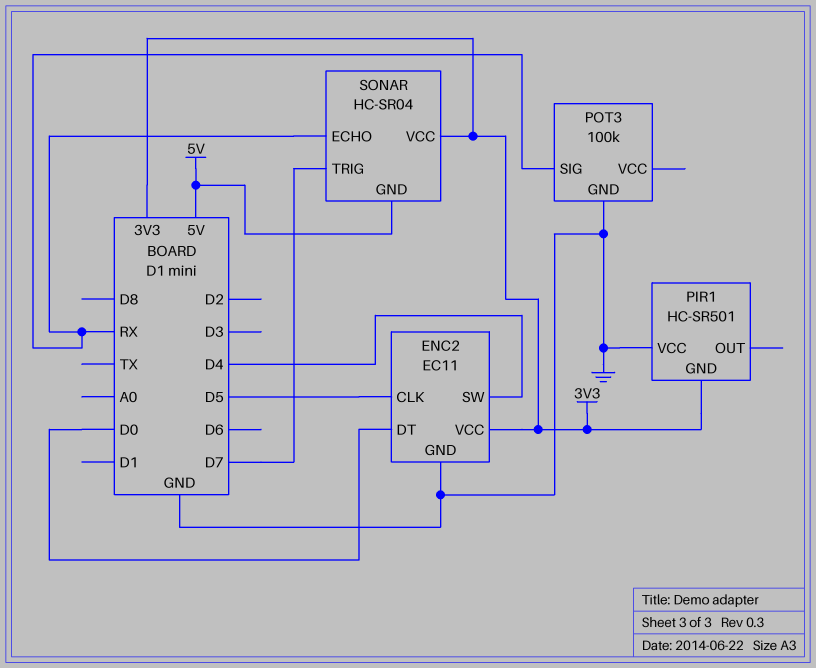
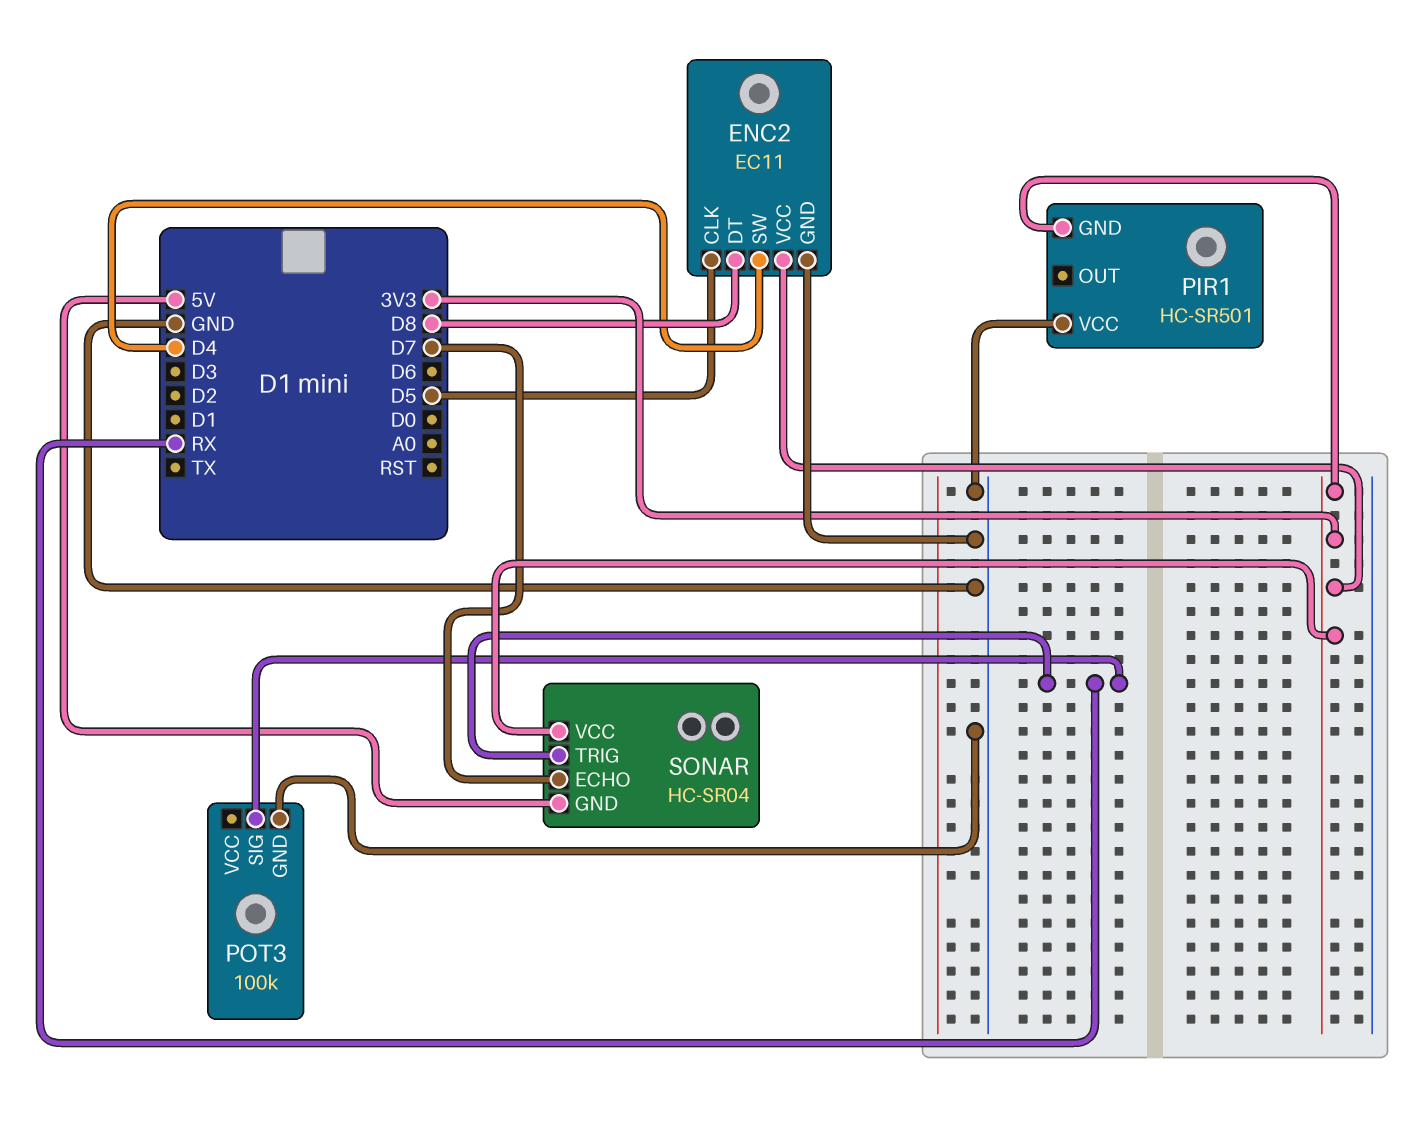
ENC2 pin DT: D0 -> D8
SONAR pin ECHO: RX -> D7
SONAR pin TRIG: D7 -> RX

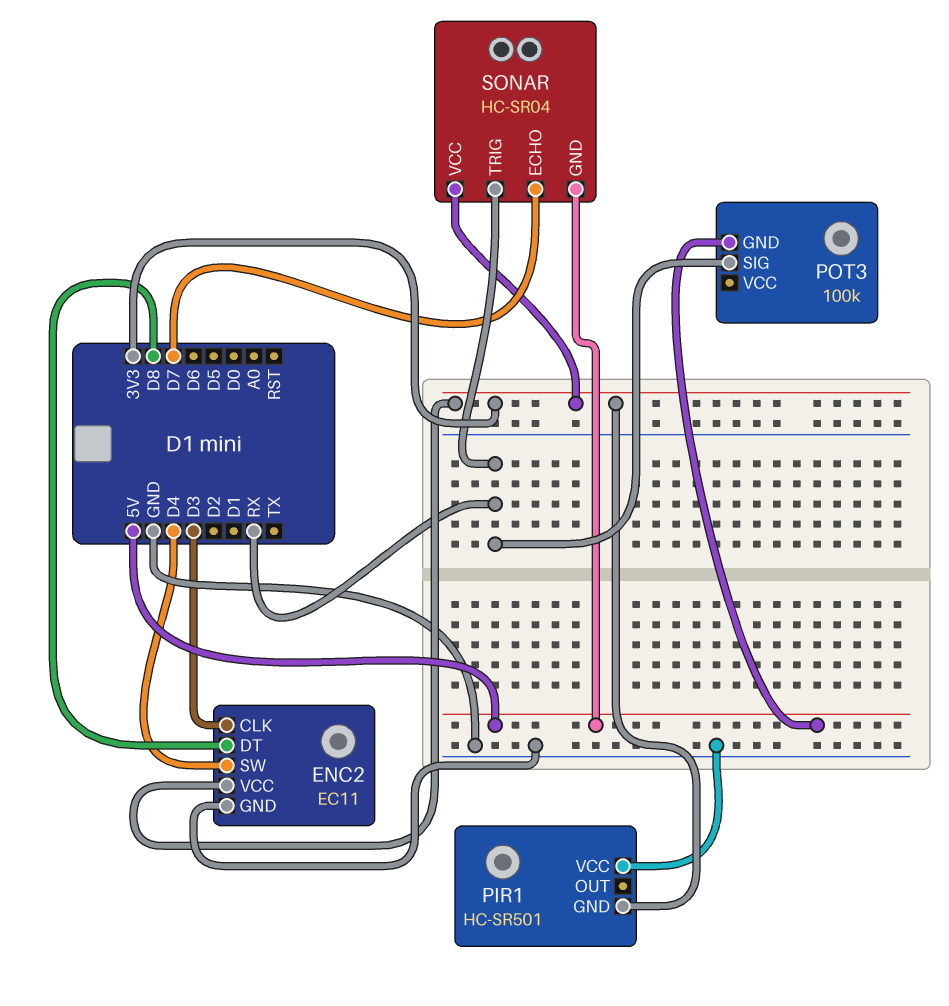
ENC2 pin CLK: D5 -> D3
POT3 pin GND: GND -> 5V

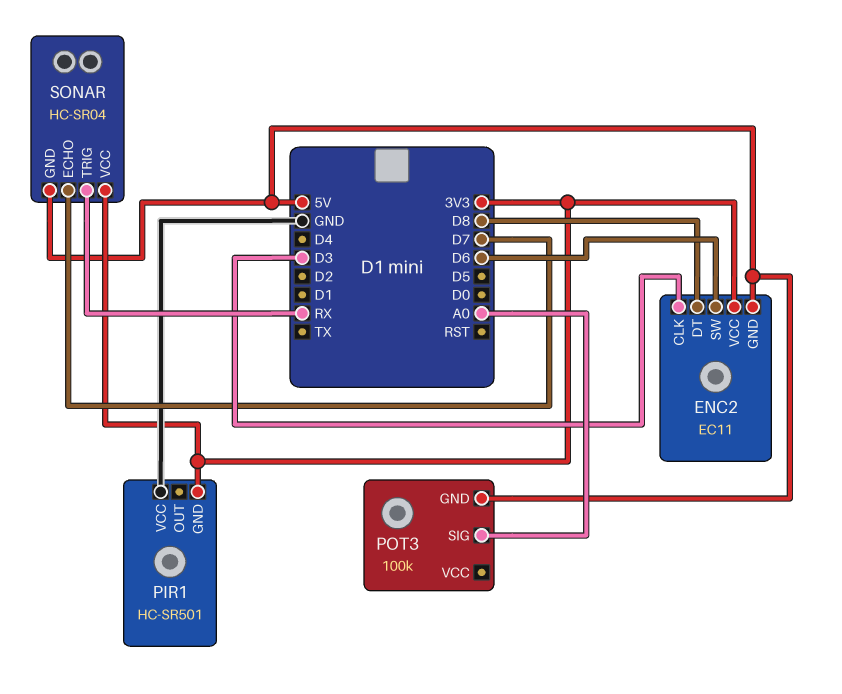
ENC2 pin GND: GND -> 5V
ENC2 pin SW: D4 -> D6
POT3 pin SIG: RX -> A0

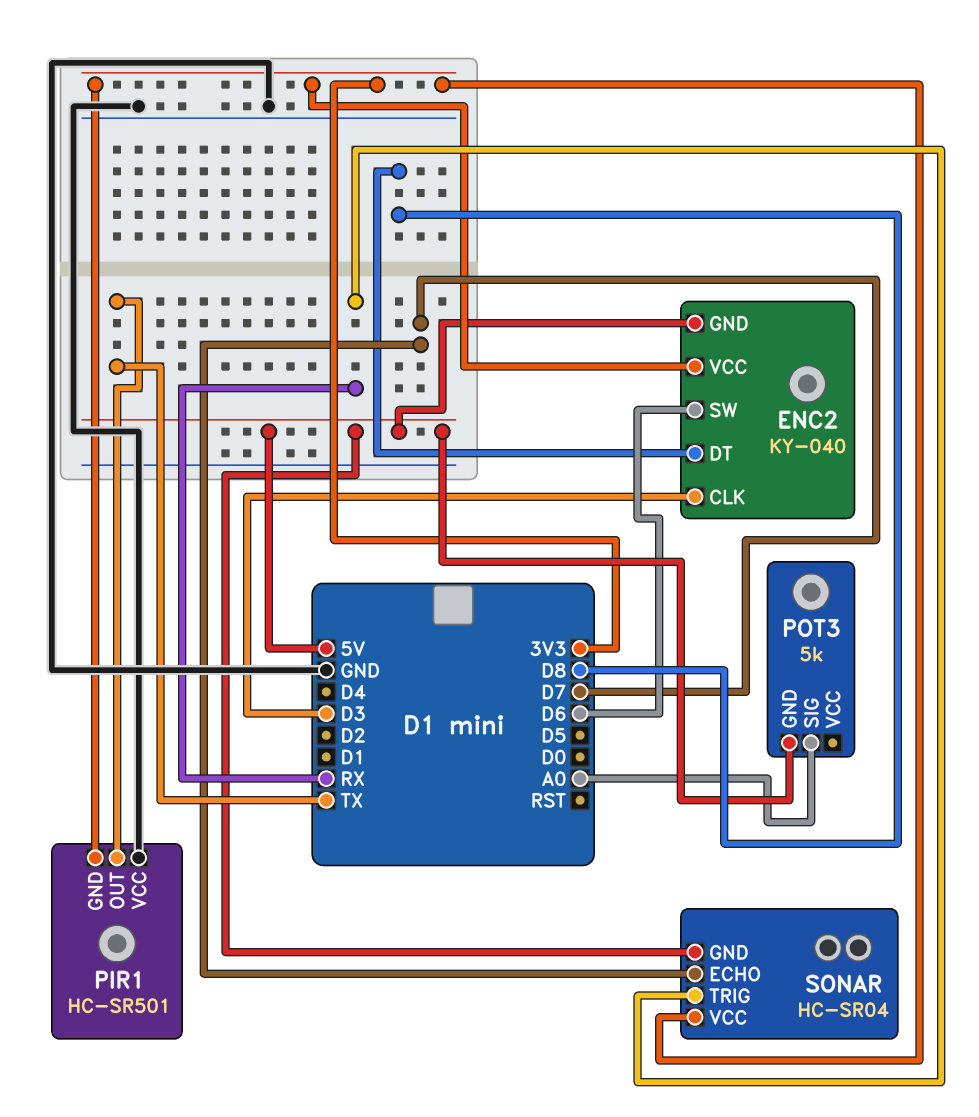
ENC2: EC11 -> KY-040
PIR1 pin OUT: none -> TX
POT3: 100k -> 5k

